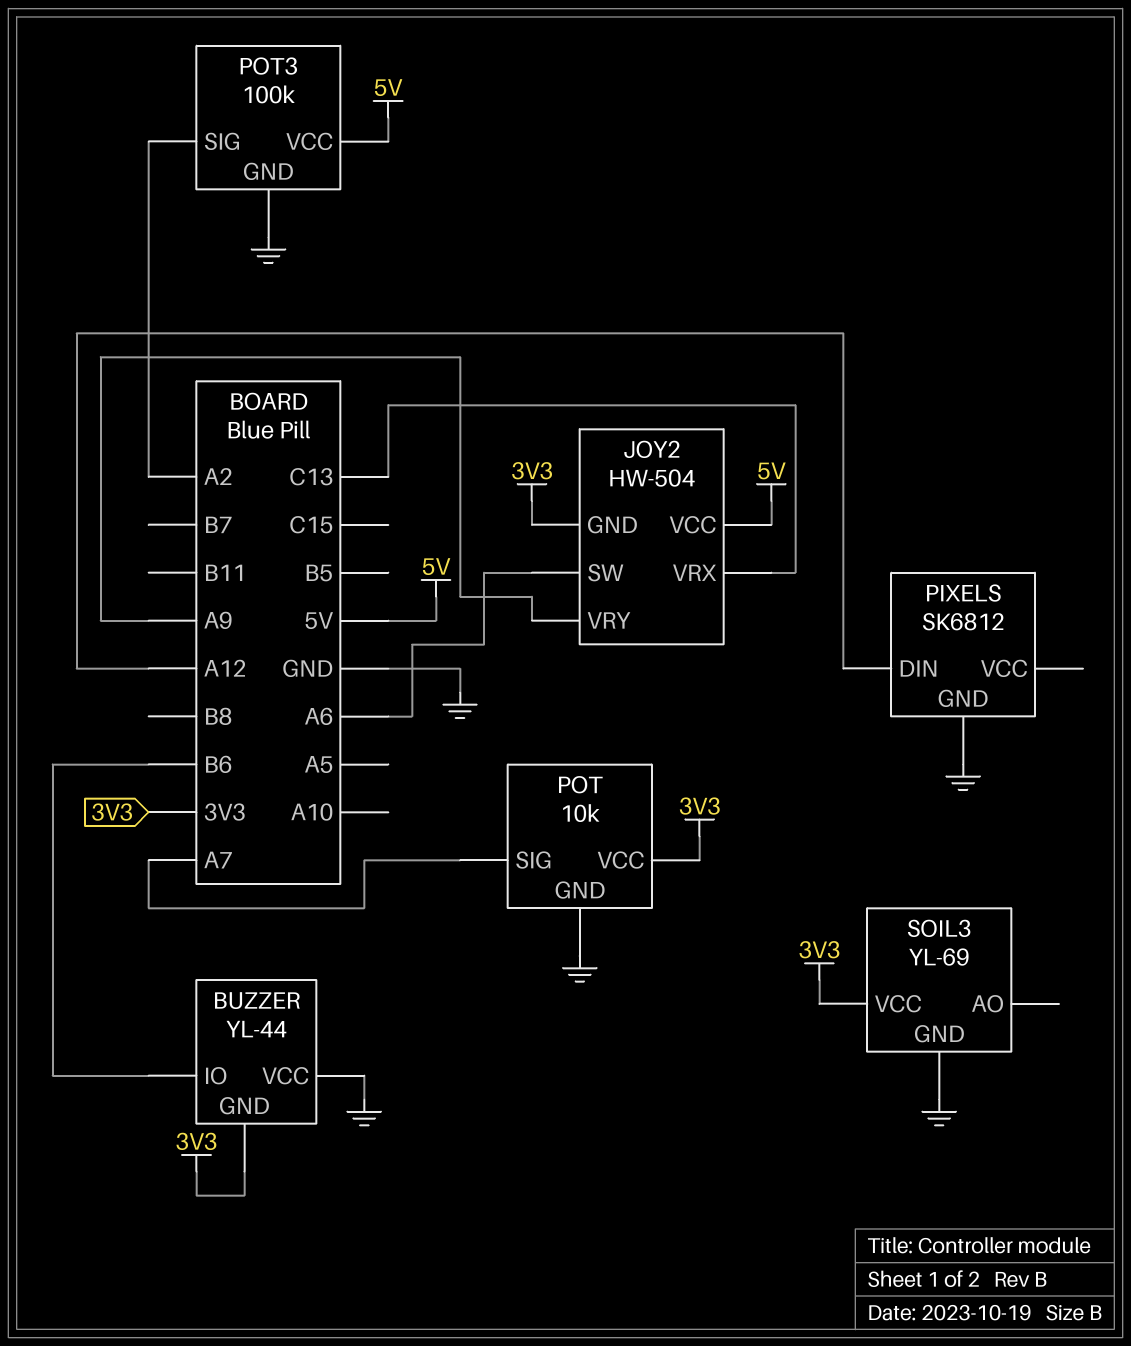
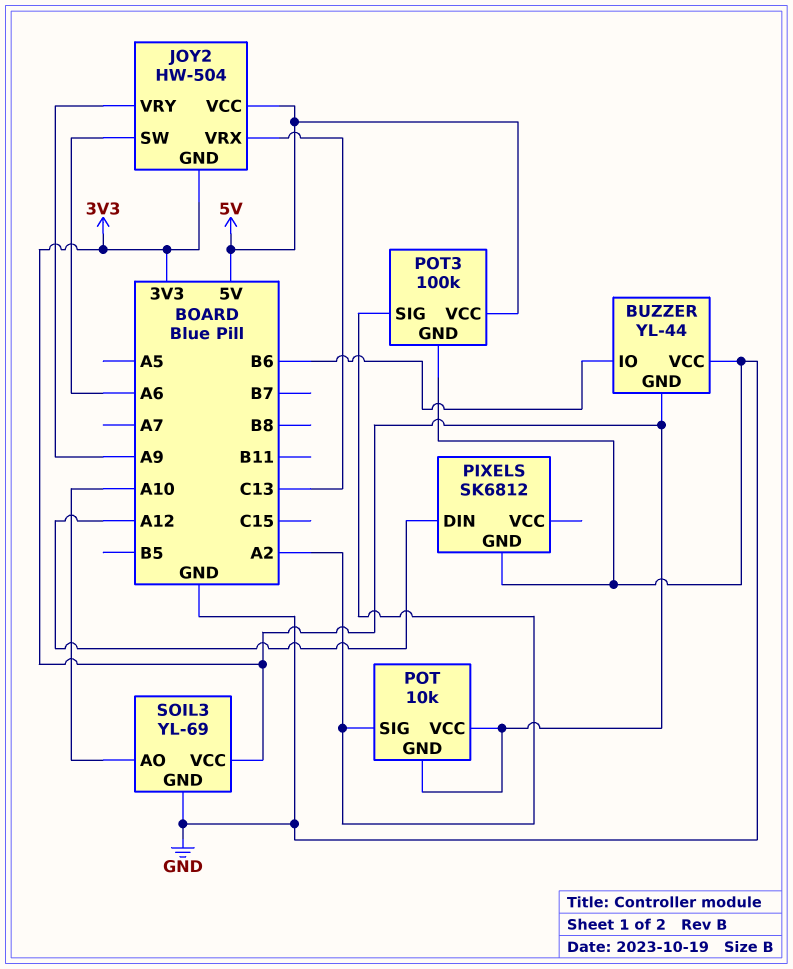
POT pin GND: GND -> 3V3
POT pin SIG: A7 -> A2
SOIL3 pin AO: none -> A10

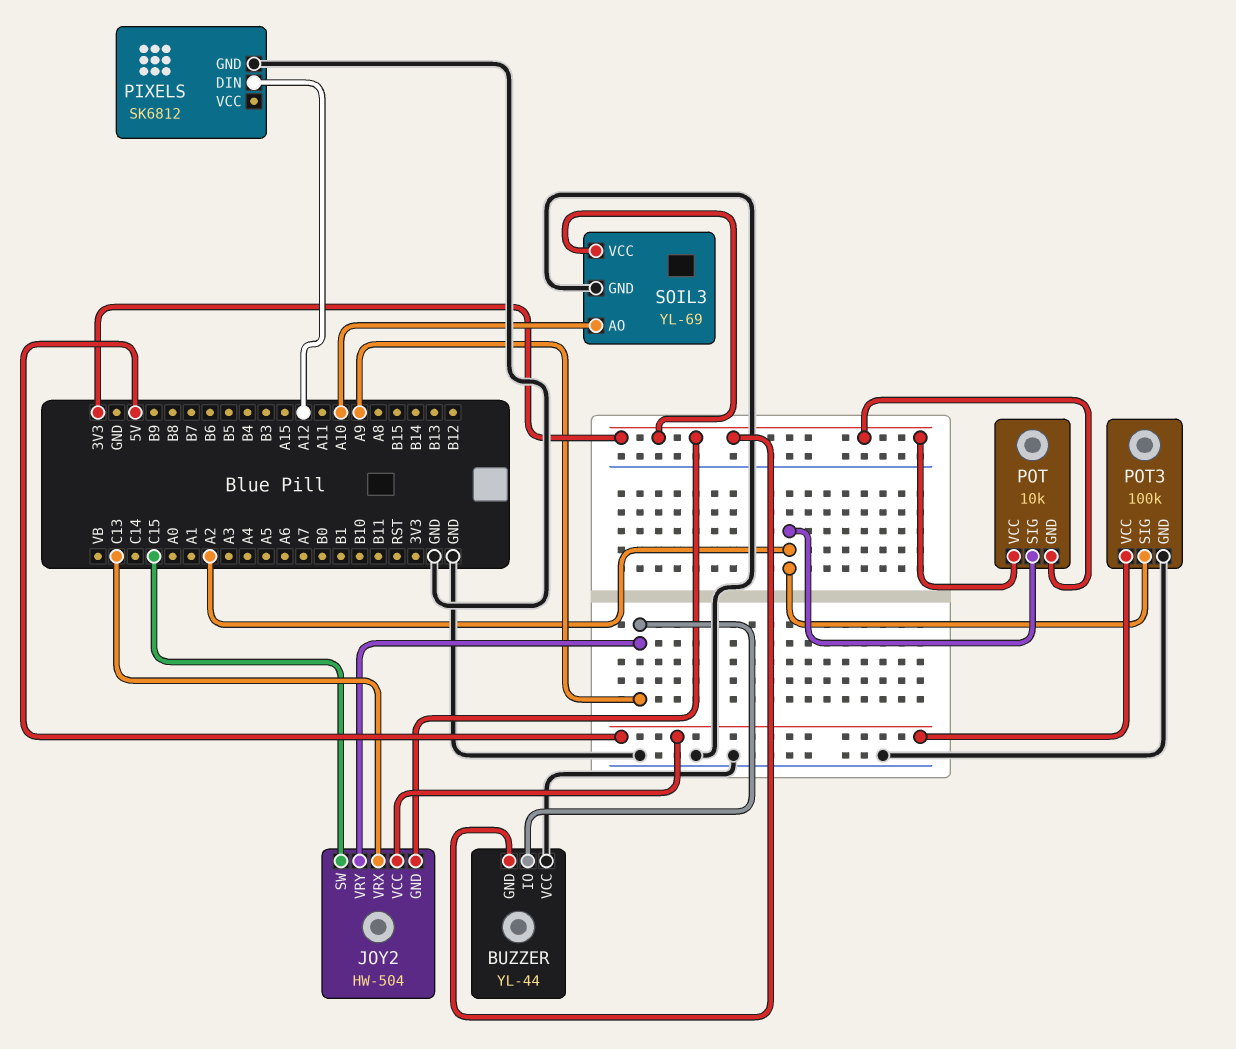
BUZZER pin IO: B6 -> A9
JOY2 pin SW: A6 -> C15

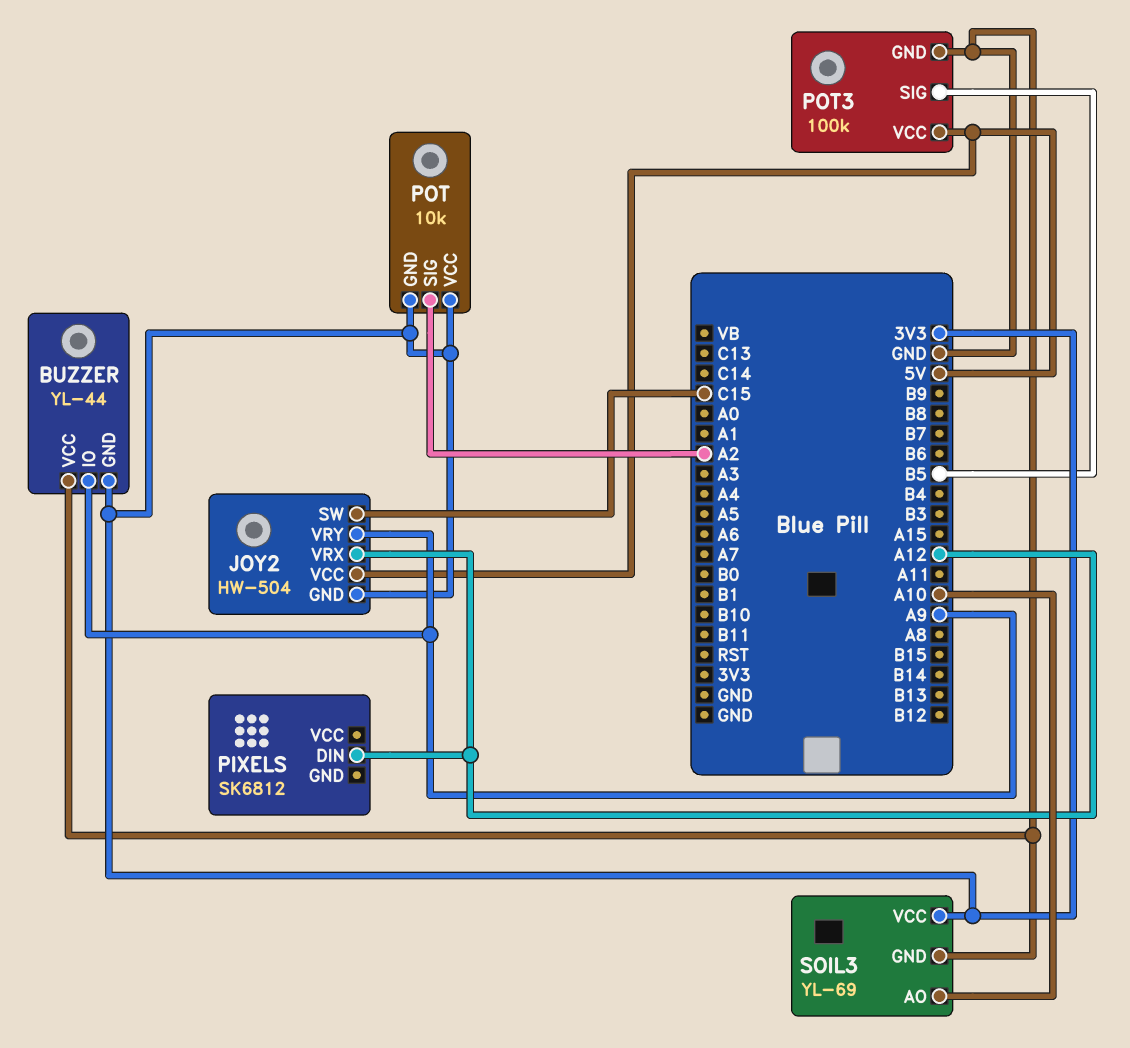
JOY2 pin VRX: C13 -> A12
PIXELS pin GND: GND -> none
POT3 pin SIG: A2 -> B5

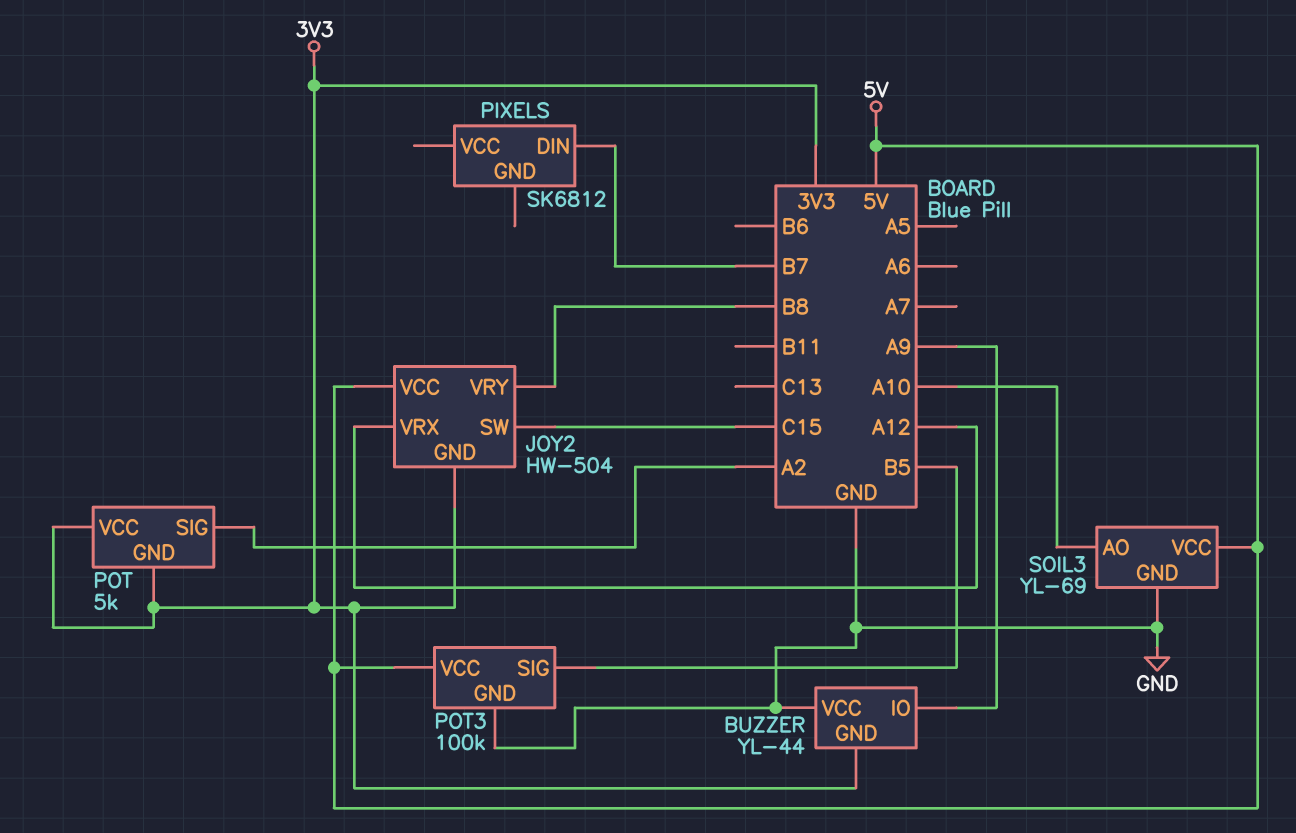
JOY2 pin VRY: A9 -> B8
PIXELS pin DIN: A12 -> B7
POT: 10k -> 5k
SOIL3 pin VCC: 3V3 -> 5V

